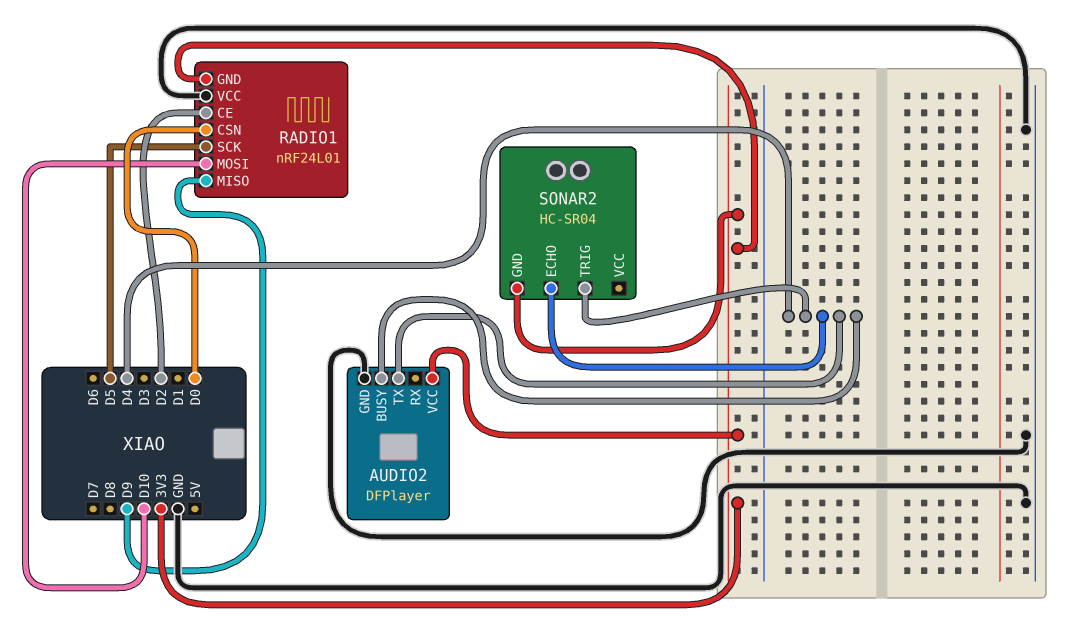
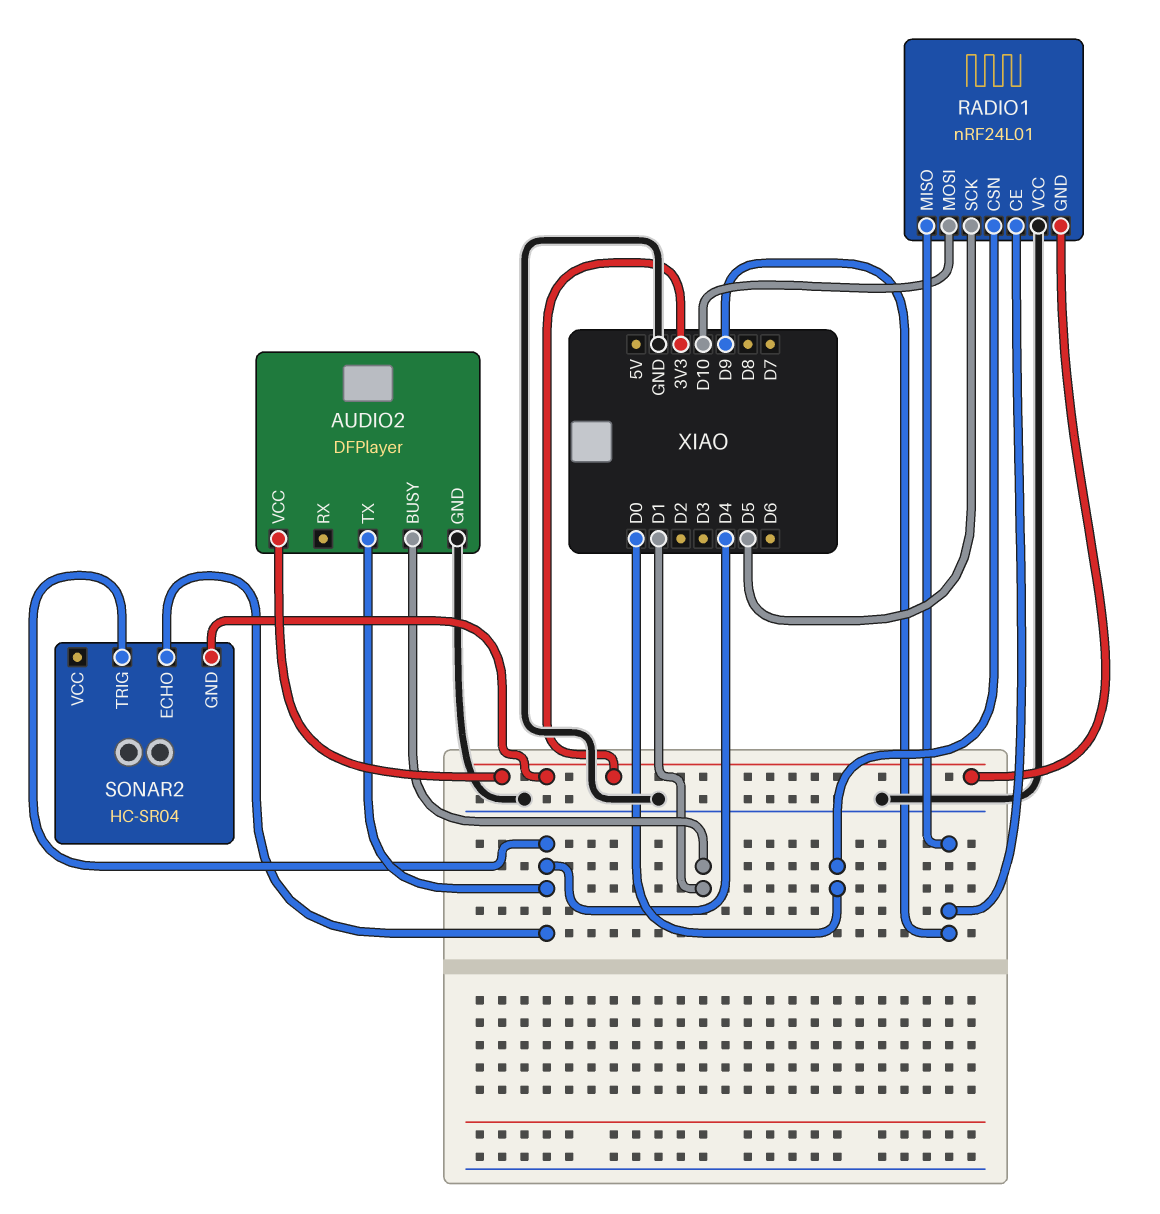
AUDIO2 pin BUSY: D4 -> D1
RADIO1 pin CE: D2 -> D9

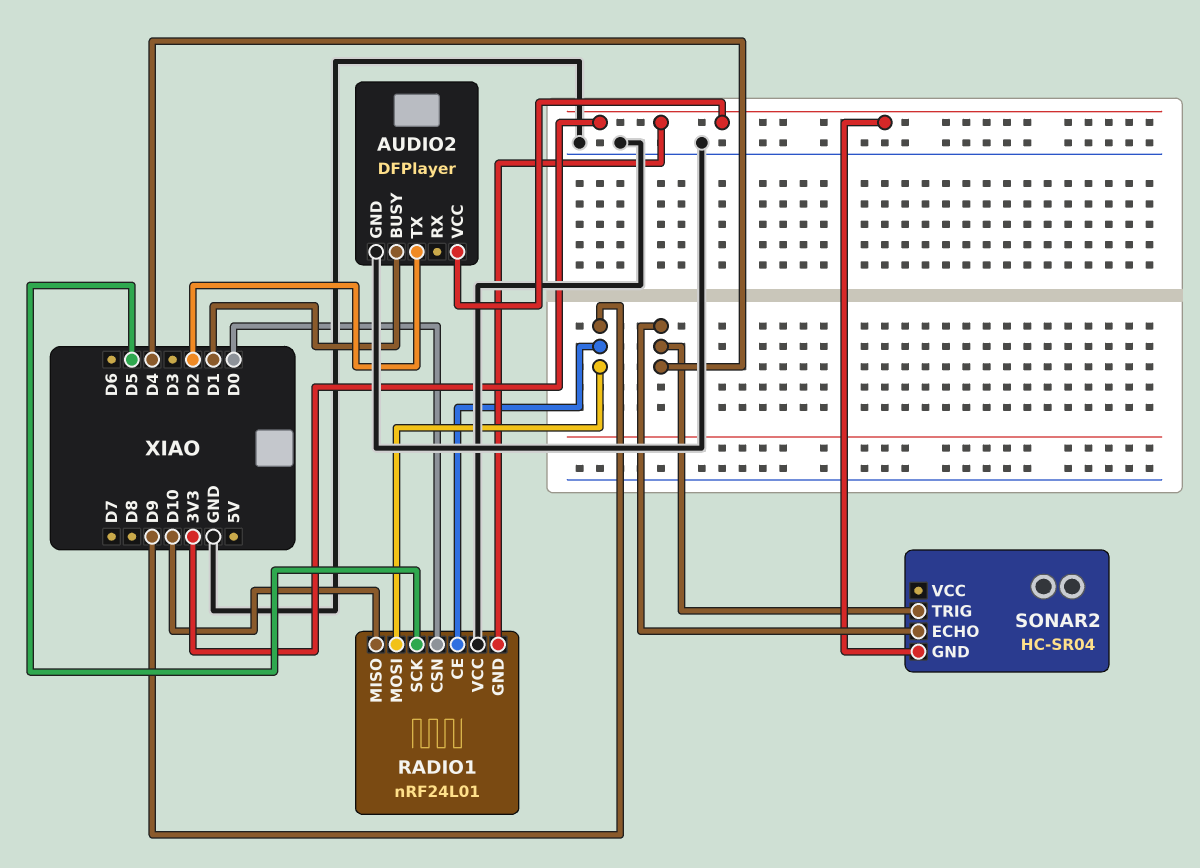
AUDIO2 pin TX: D4 -> D2
RADIO1 pin MISO: D9 -> D10
RADIO1 pin MOSI: D10 -> D9

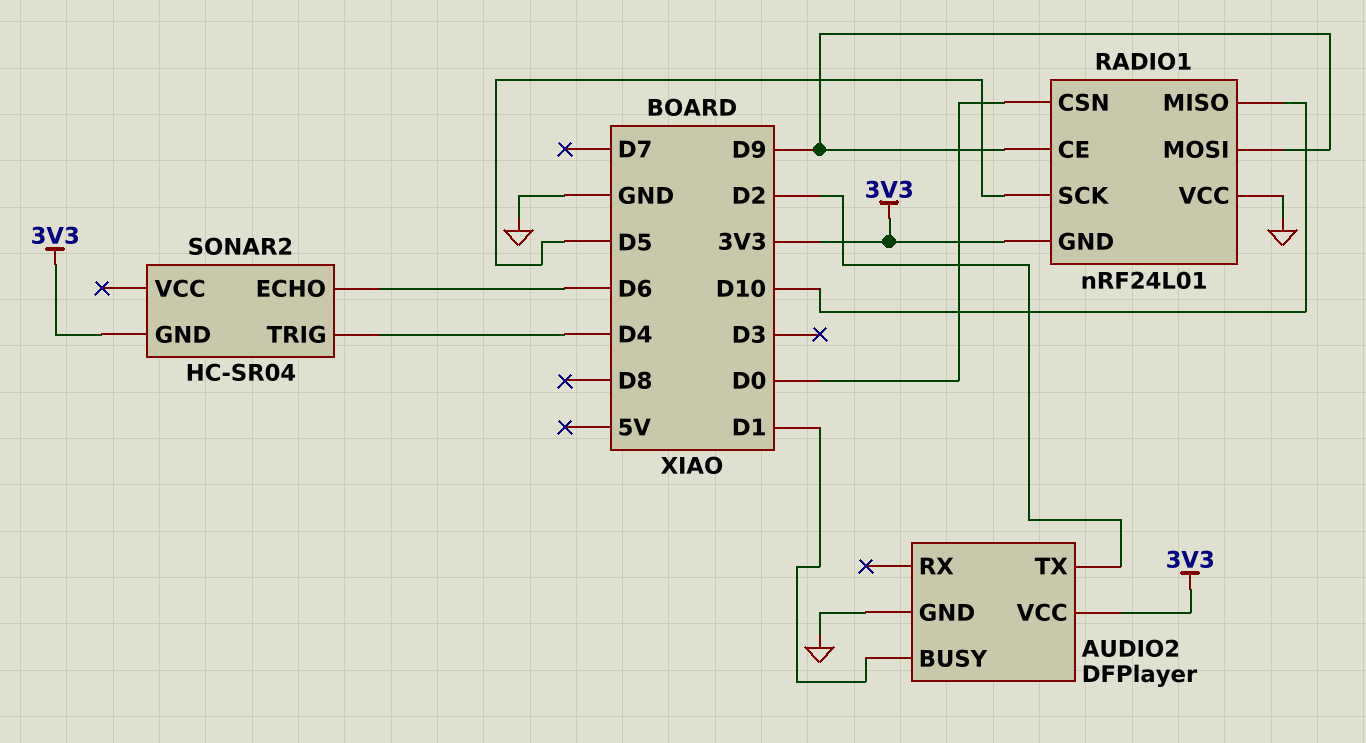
SONAR2 pin ECHO: D4 -> D6

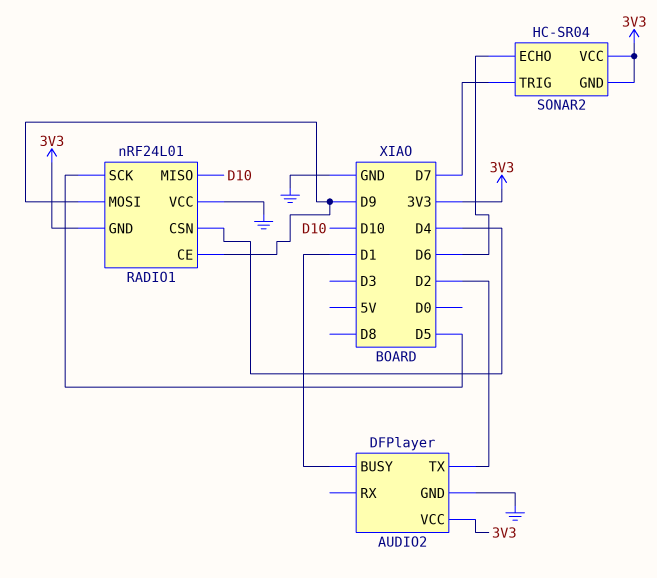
RADIO1 pin CSN: D0 -> D4
SONAR2 pin TRIG: D4 -> D7
SONAR2 pin VCC: none -> 3V3

